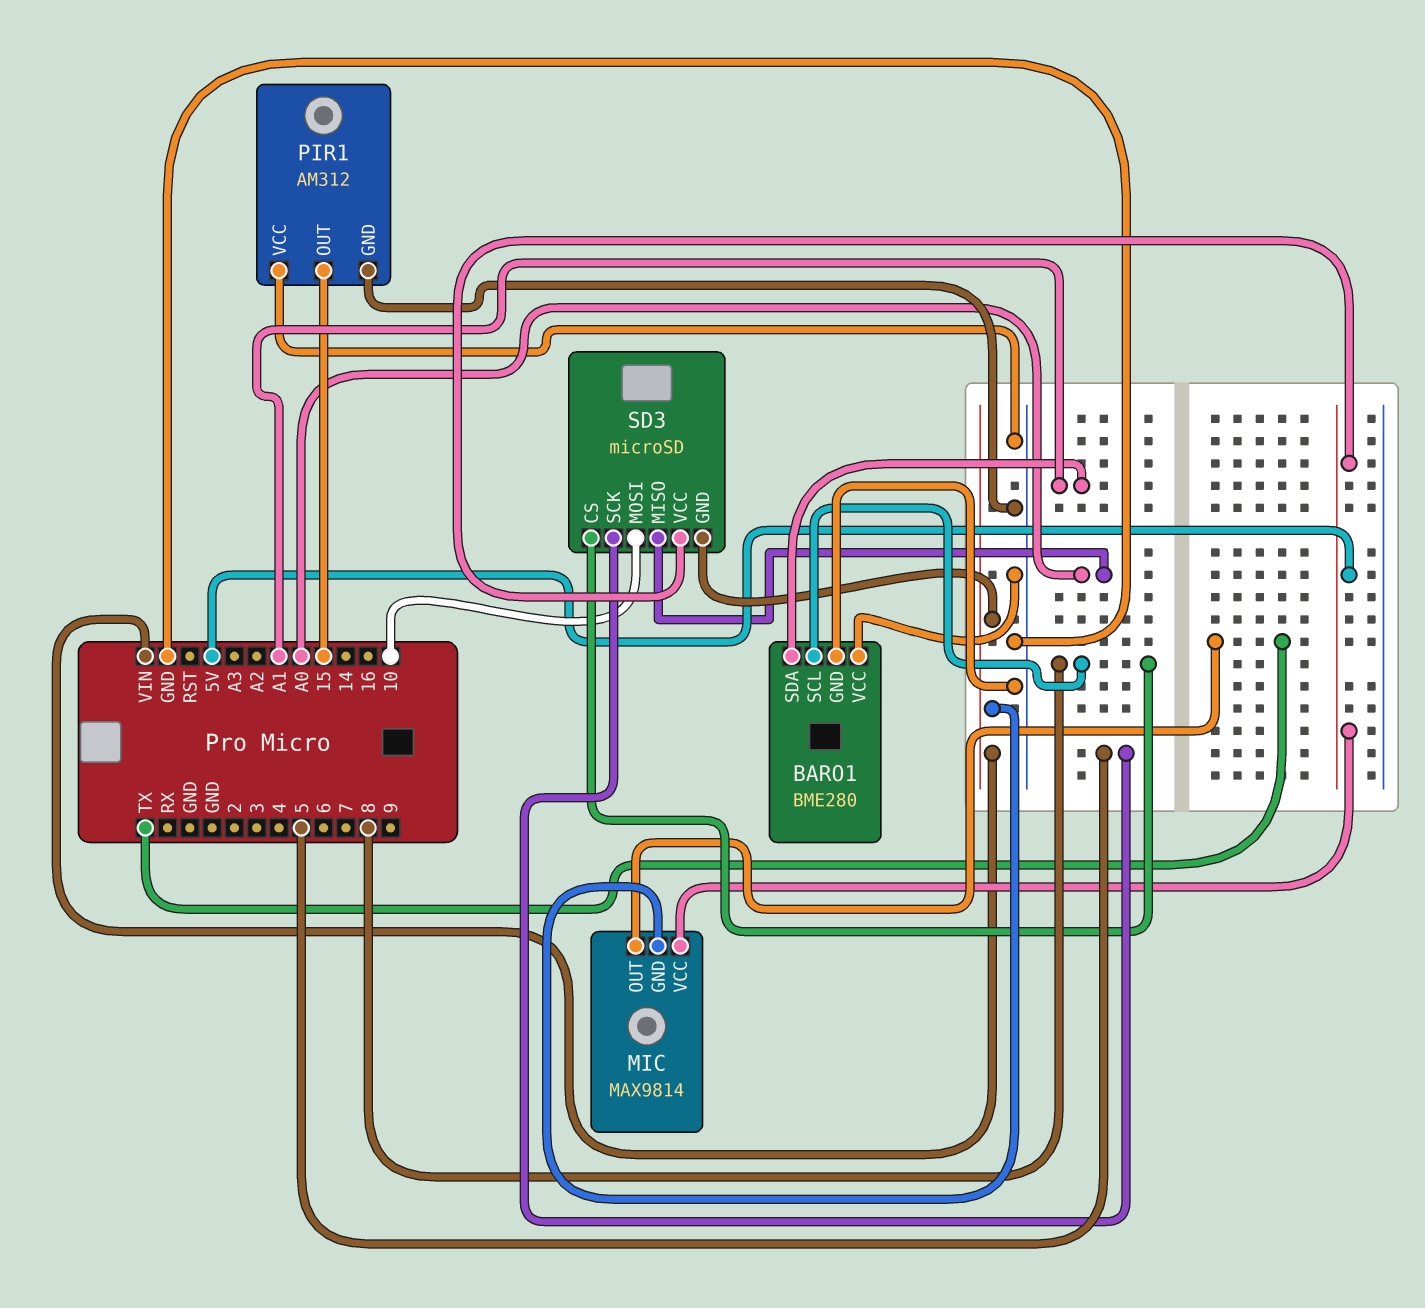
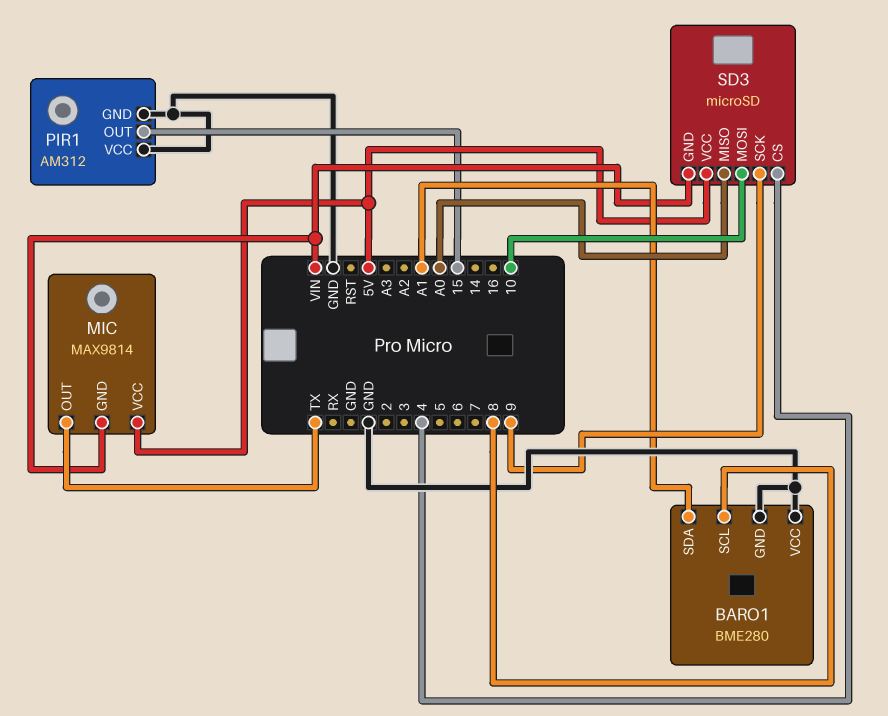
SD3 pin CS: 8 -> 4
SD3 pin SCK: 5 -> 9

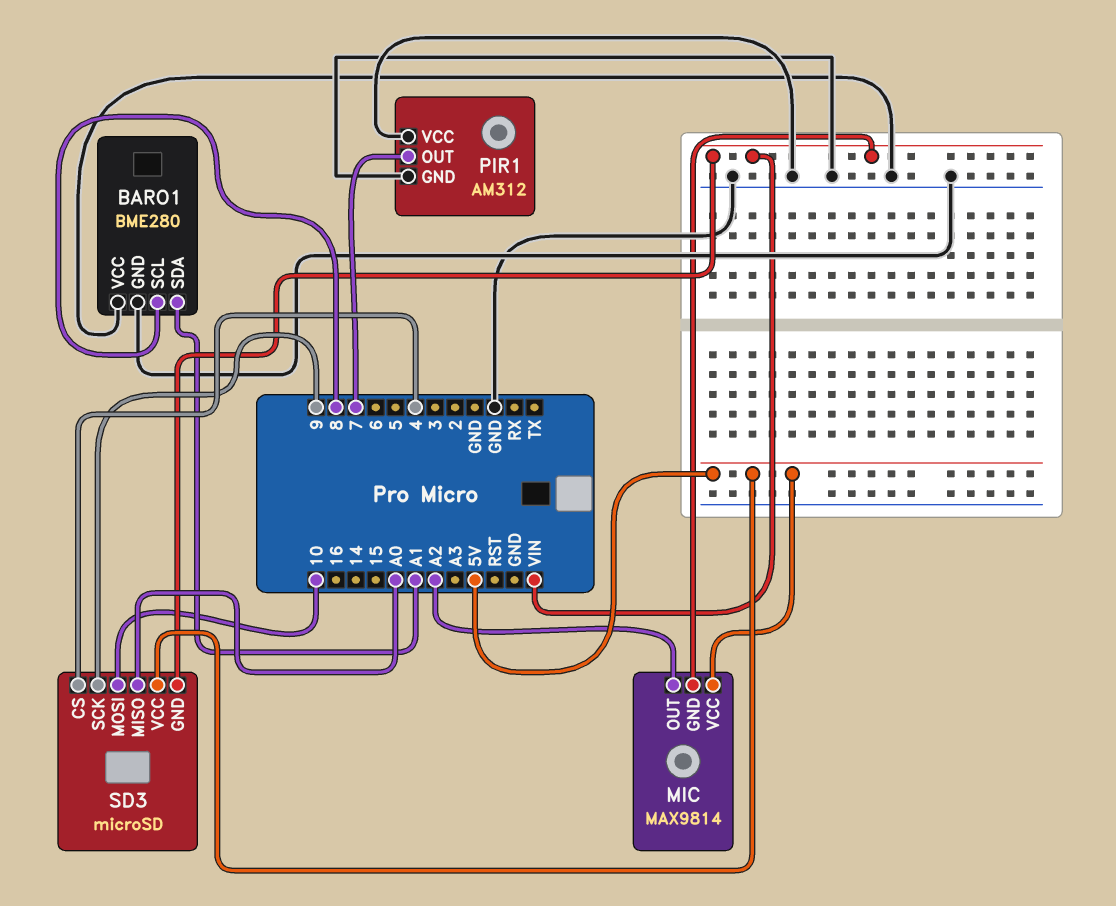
MIC pin OUT: TX -> A2
PIR1 pin OUT: 15 -> 7

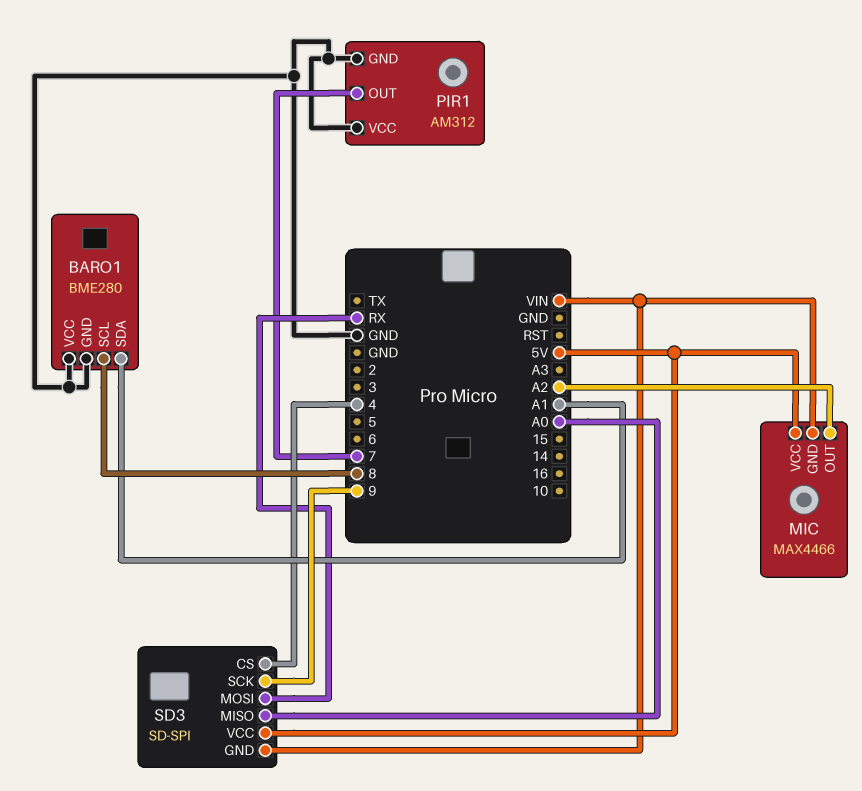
MIC: MAX9814 -> MAX4466
SD3: microSD -> SD-SPI
SD3 pin MOSI: 10 -> RX

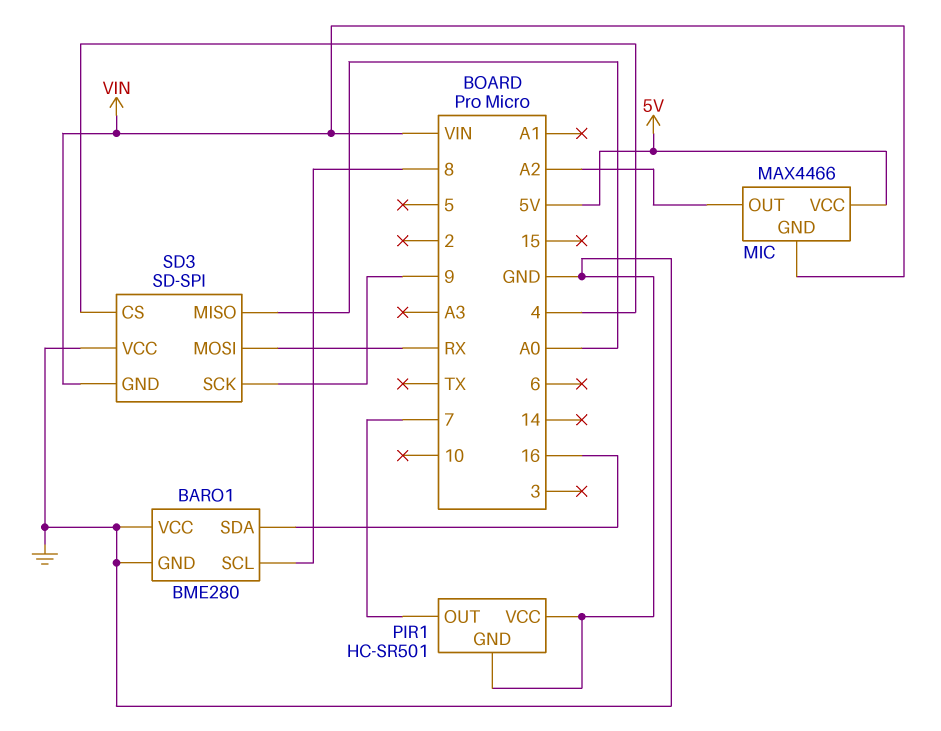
BARO1 pin SDA: A1 -> 16
PIR1: AM312 -> HC-SR501
SD3 pin VCC: 5V -> GND

